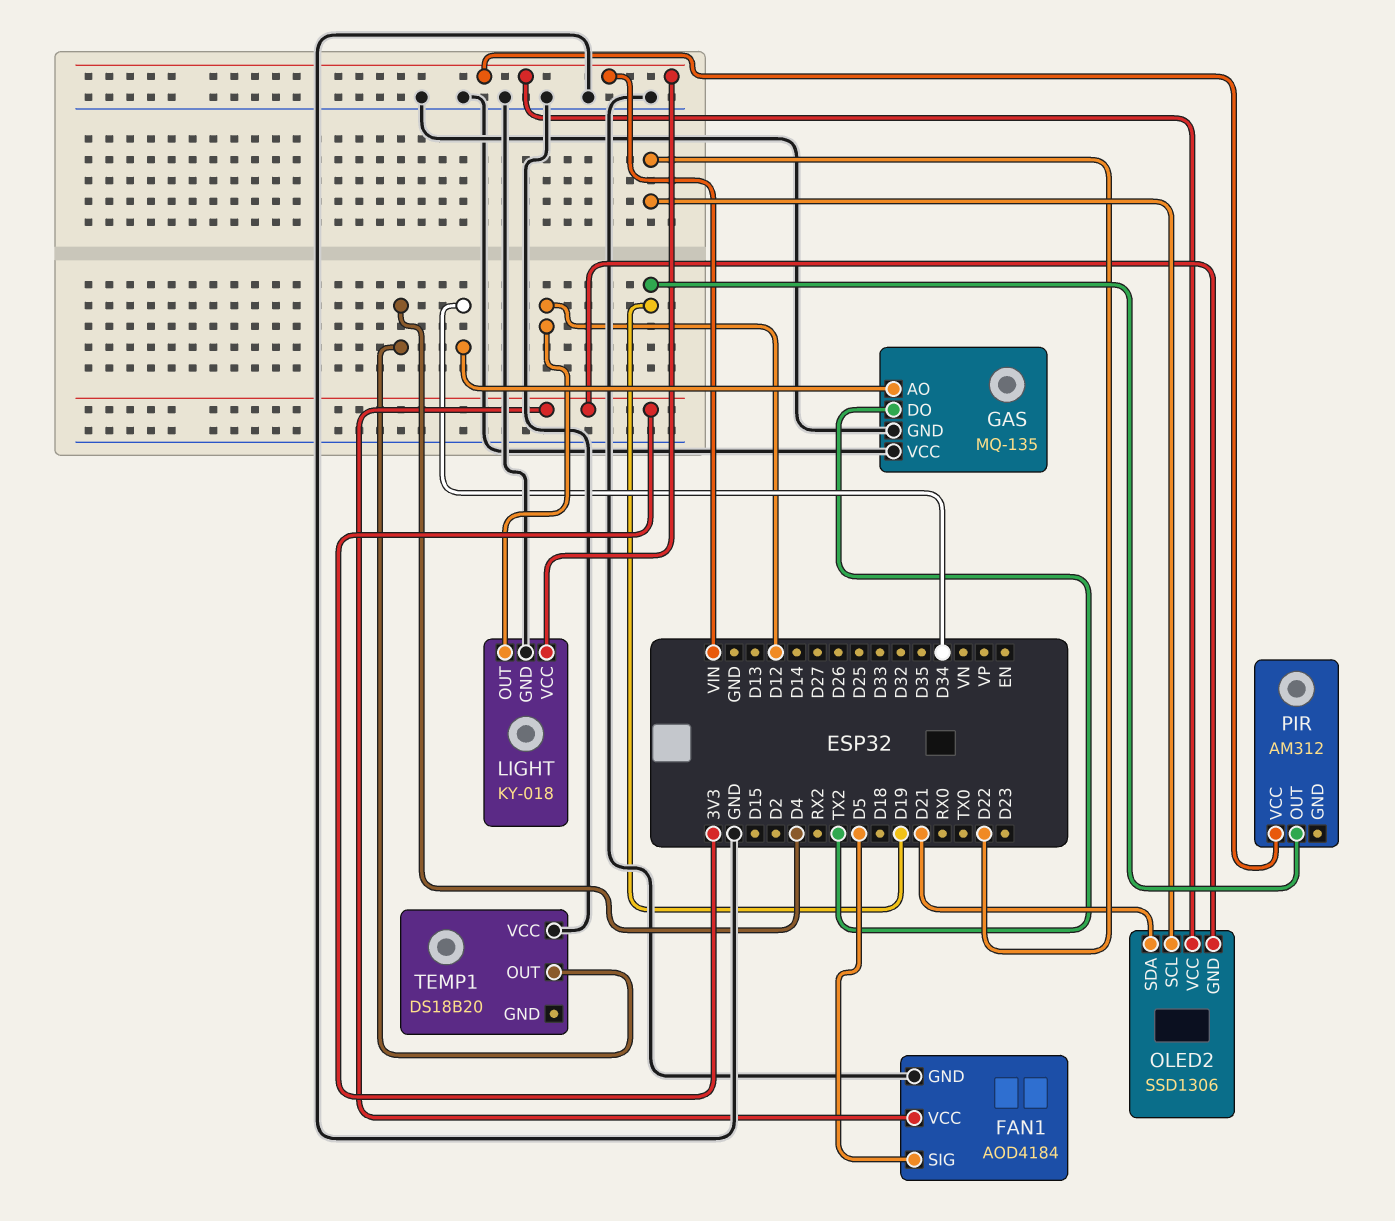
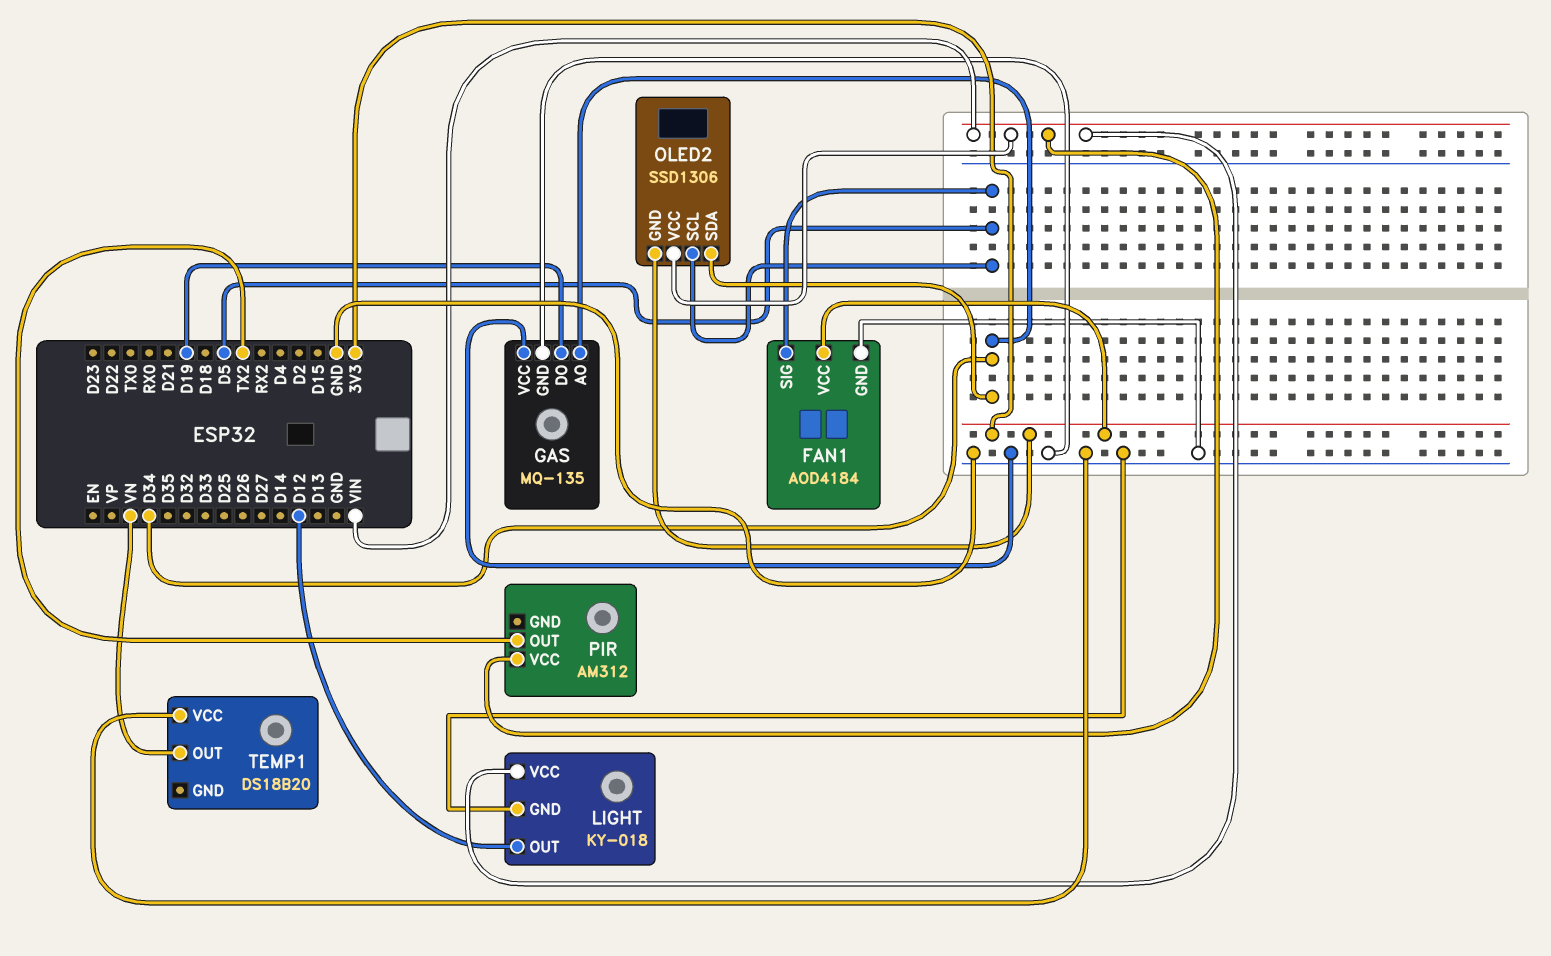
GAS pin DO: TX2 -> D19
OLED2 pin SCL: D22 -> D5
OLED2 pin SDA: D21 -> D34
PIR pin OUT: D19 -> TX2
TEMP1 pin OUT: D4 -> VN

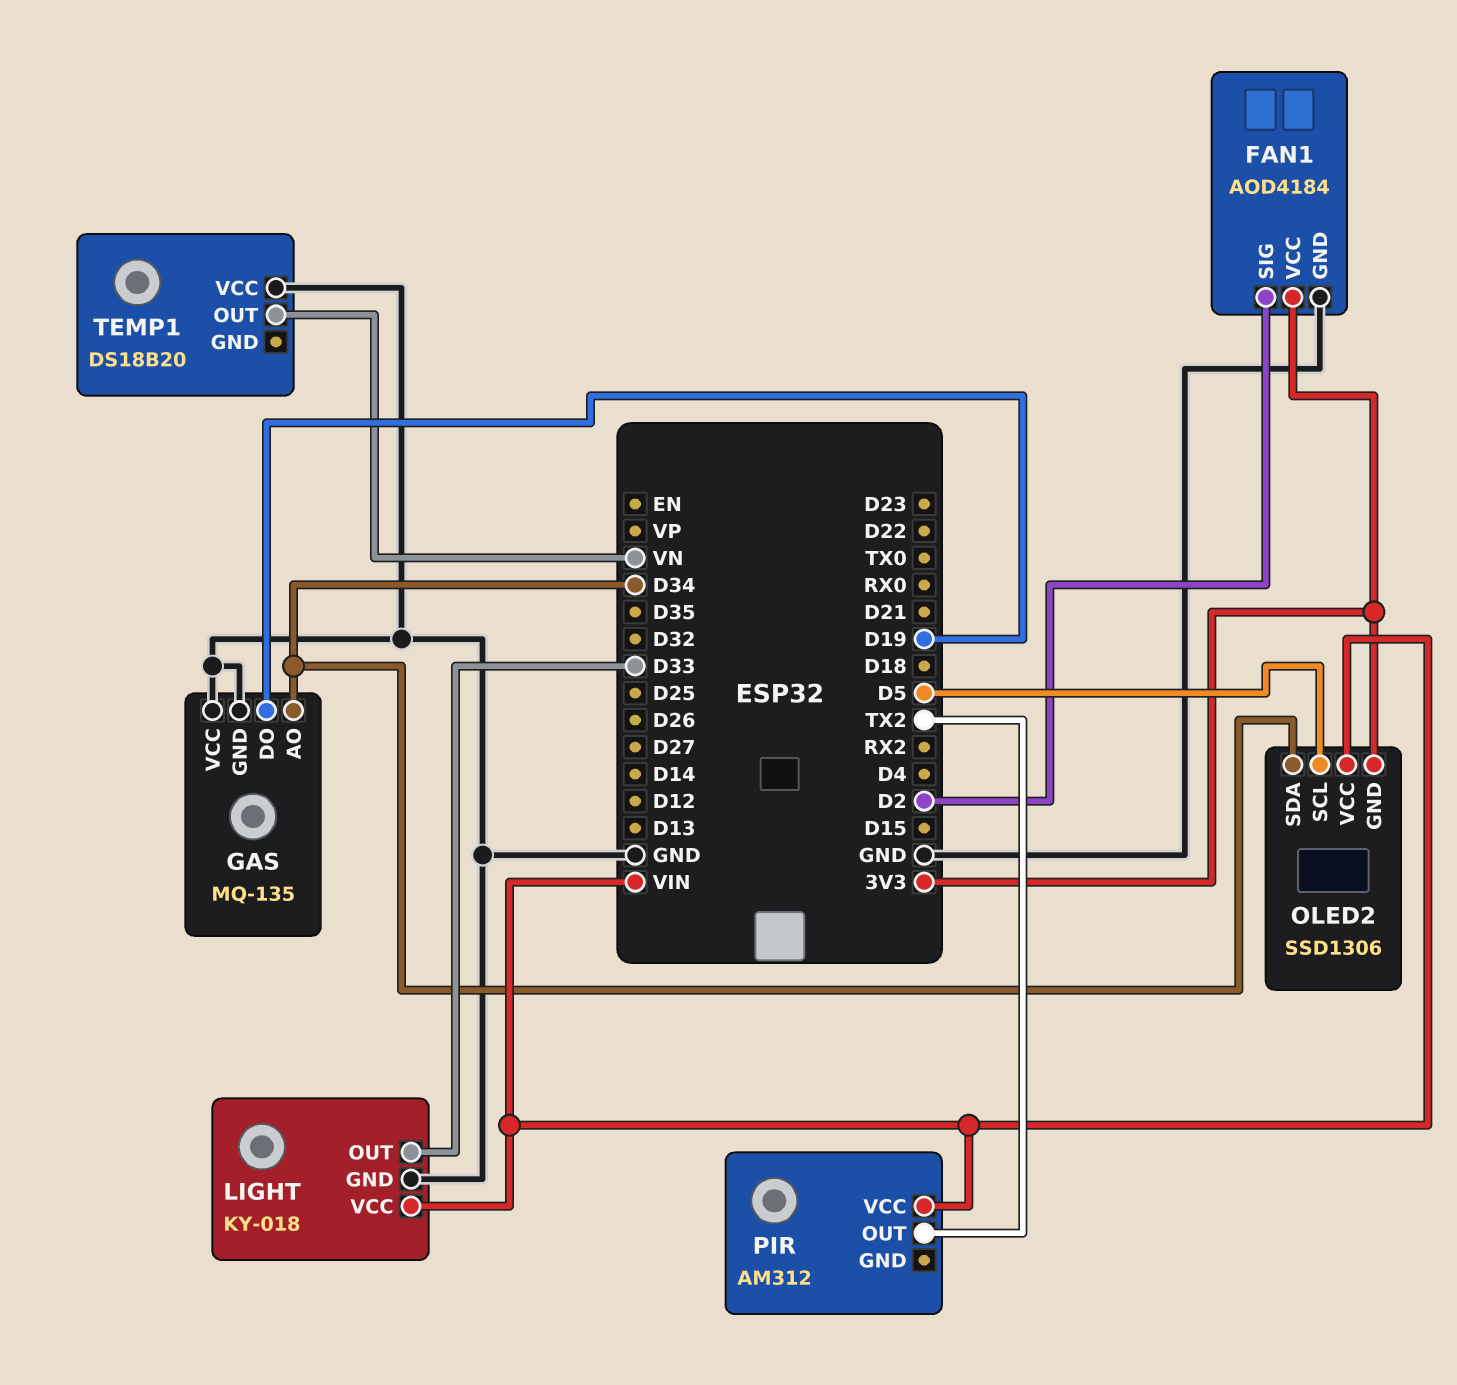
FAN1 pin SIG: D5 -> D2
LIGHT pin OUT: D12 -> D33

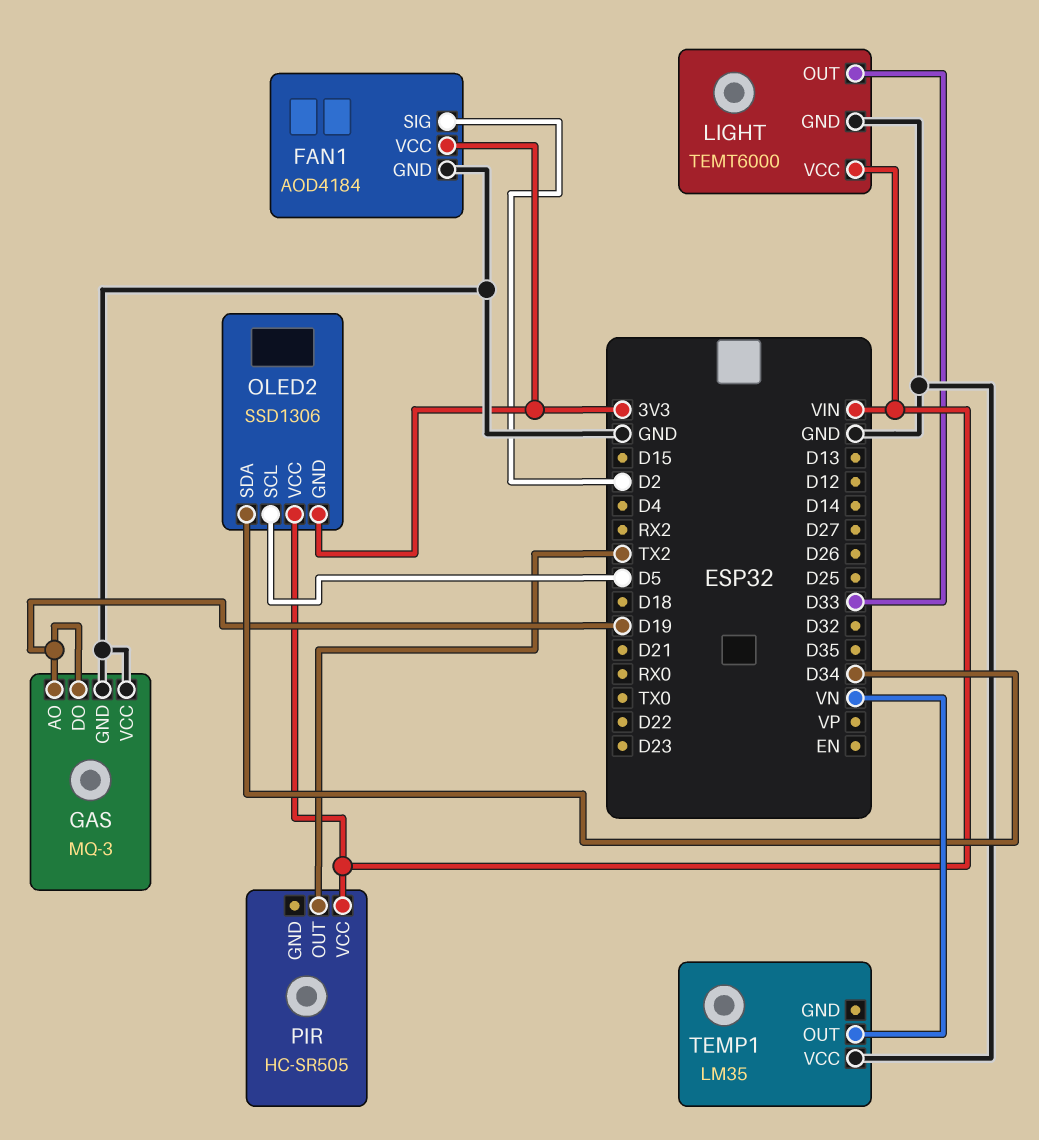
GAS: MQ-135 -> MQ-3
GAS pin AO: D34 -> D19
LIGHT: KY-018 -> TEMT6000
PIR: AM312 -> HC-SR505
TEMP1: DS18B20 -> LM35

